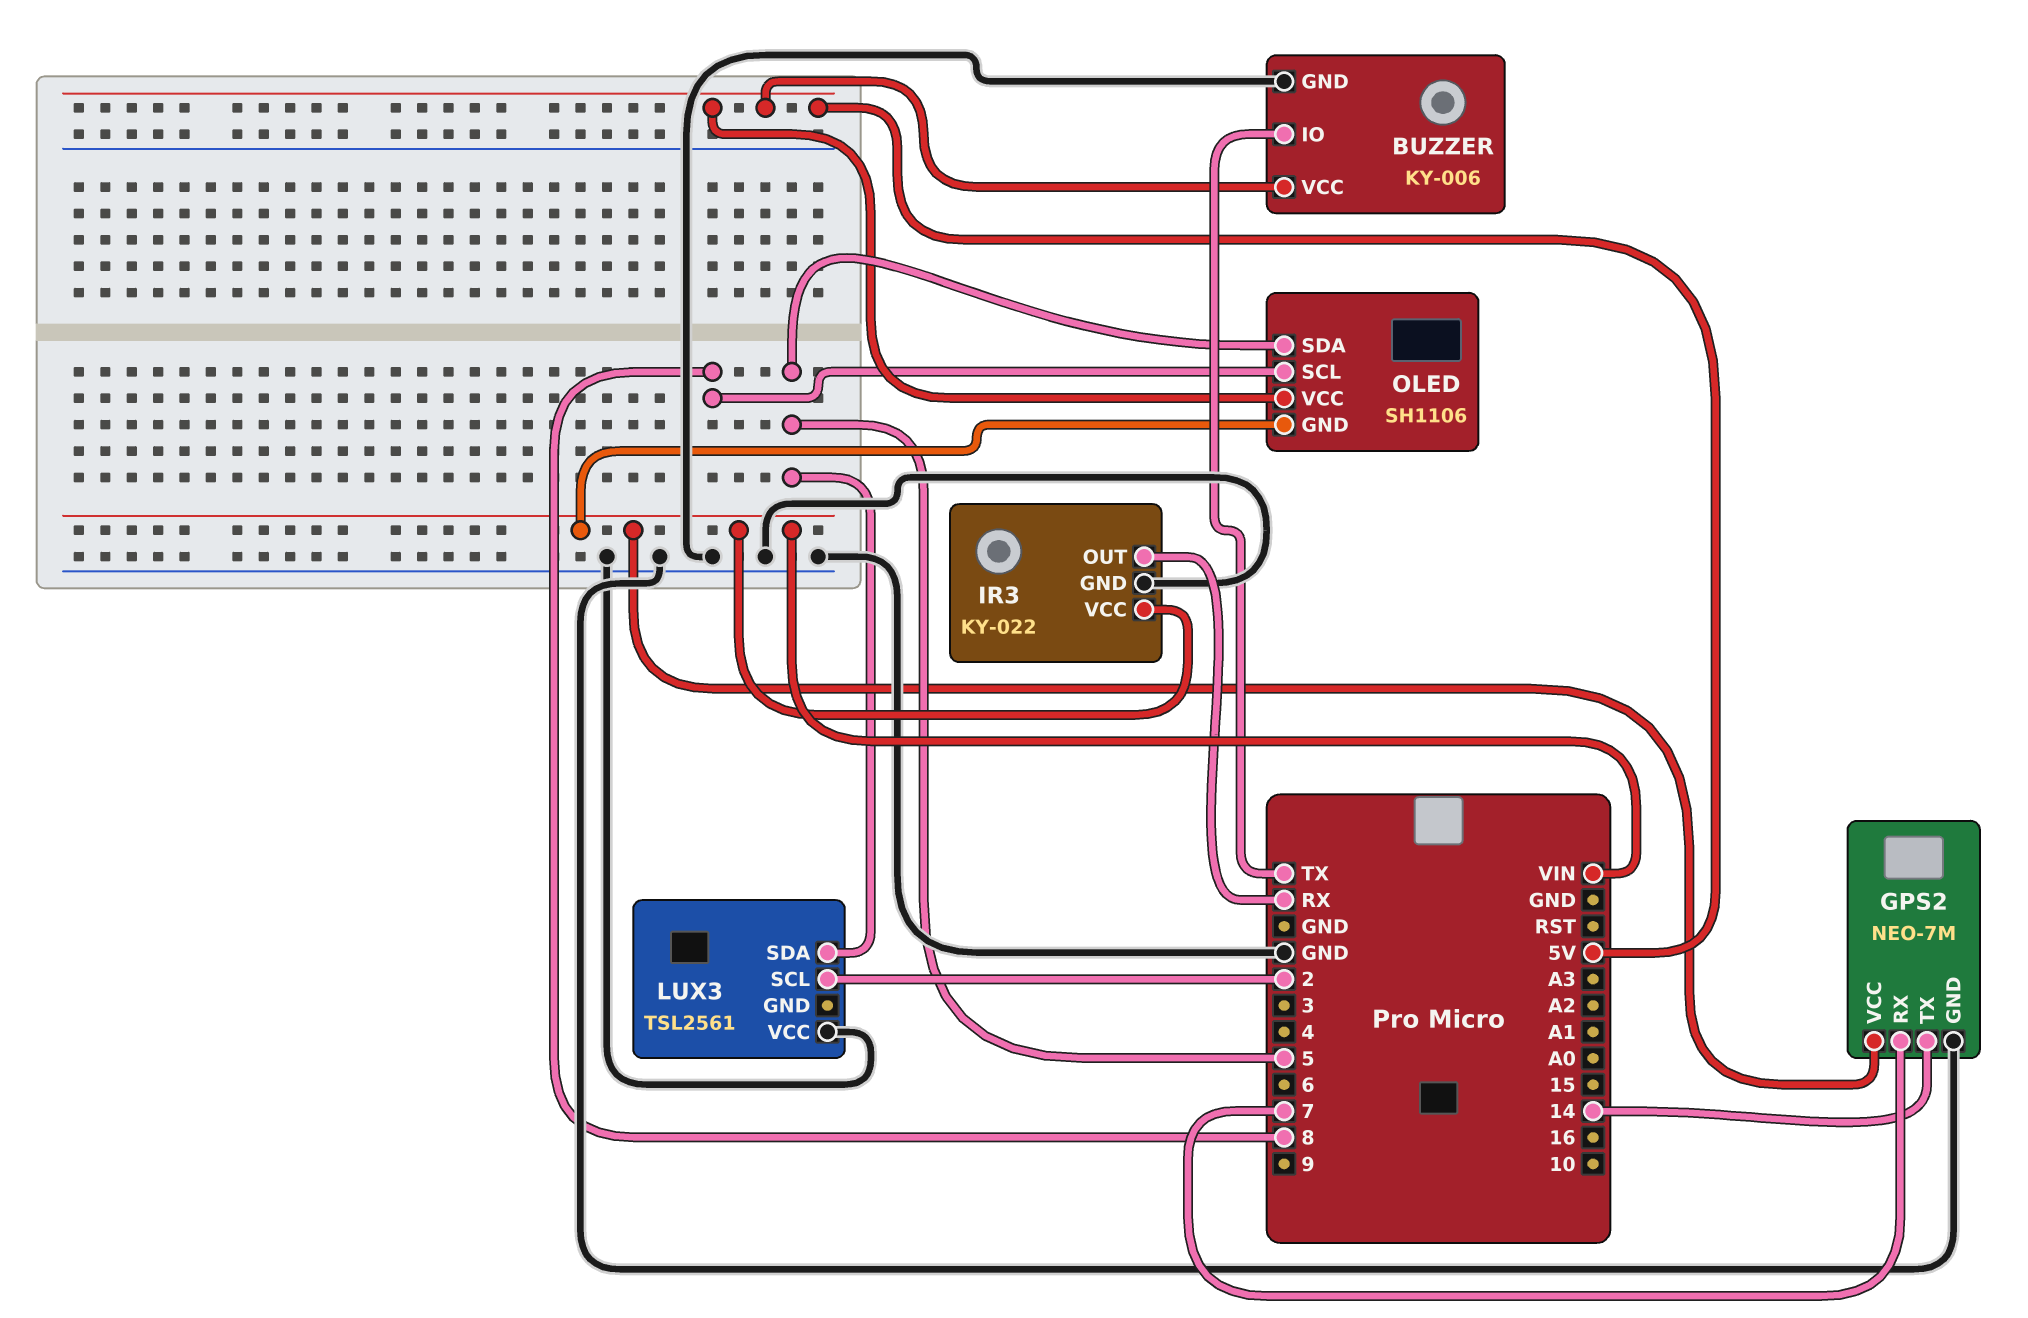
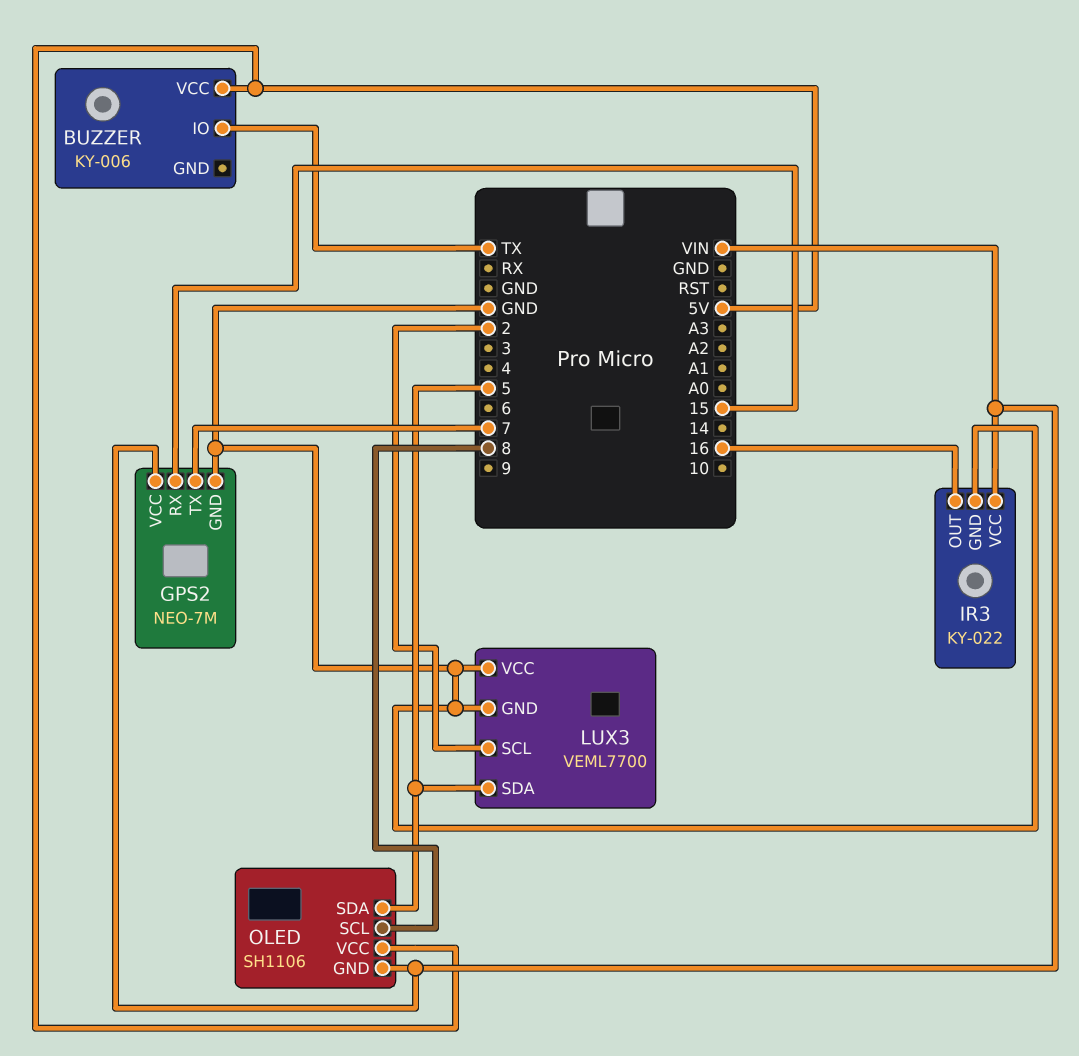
BUZZER pin GND: GND -> none
GPS2 pin RX: 7 -> 15
GPS2 pin TX: 14 -> 7
IR3 pin OUT: RX -> 16
LUX3: TSL2561 -> VEML7700
LUX3 pin GND: none -> GND

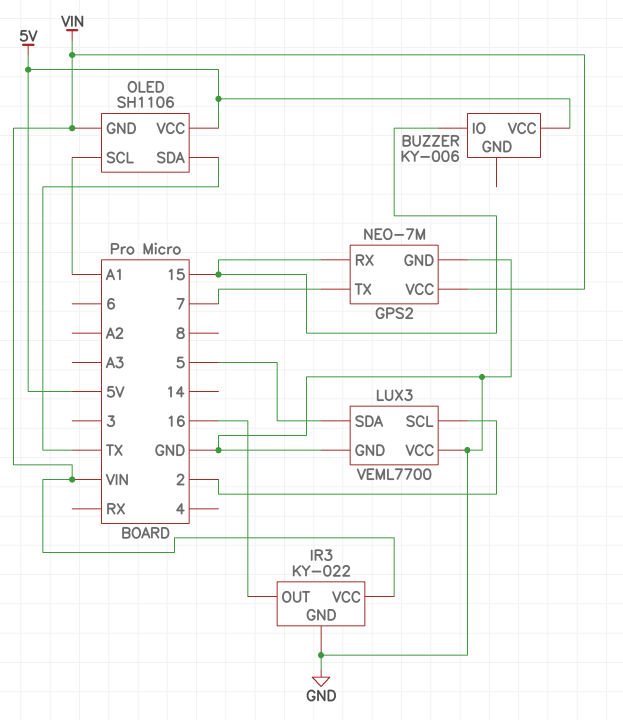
BUZZER pin IO: TX -> 15
OLED pin SCL: 8 -> A1
OLED pin SDA: 5 -> TX

